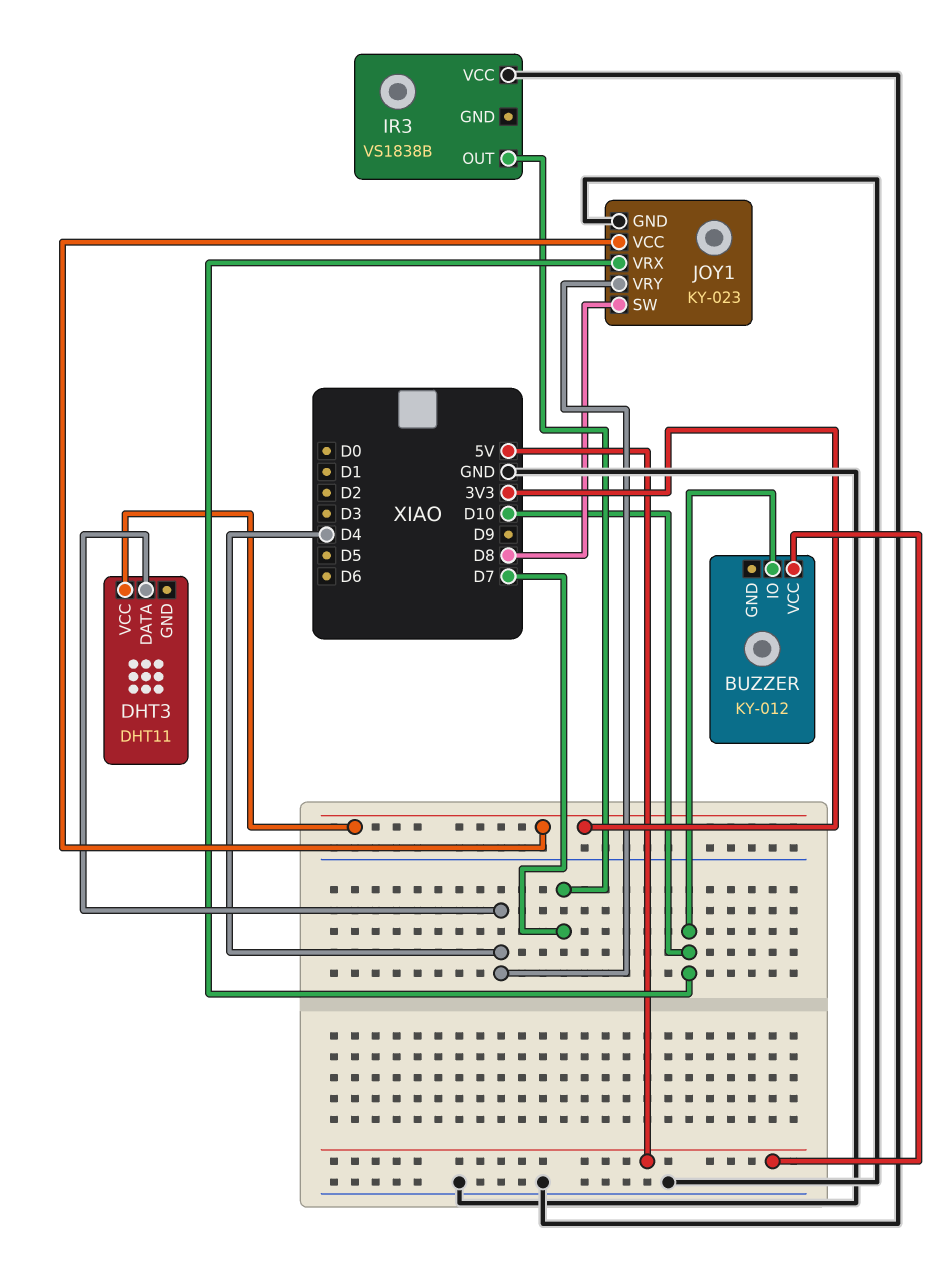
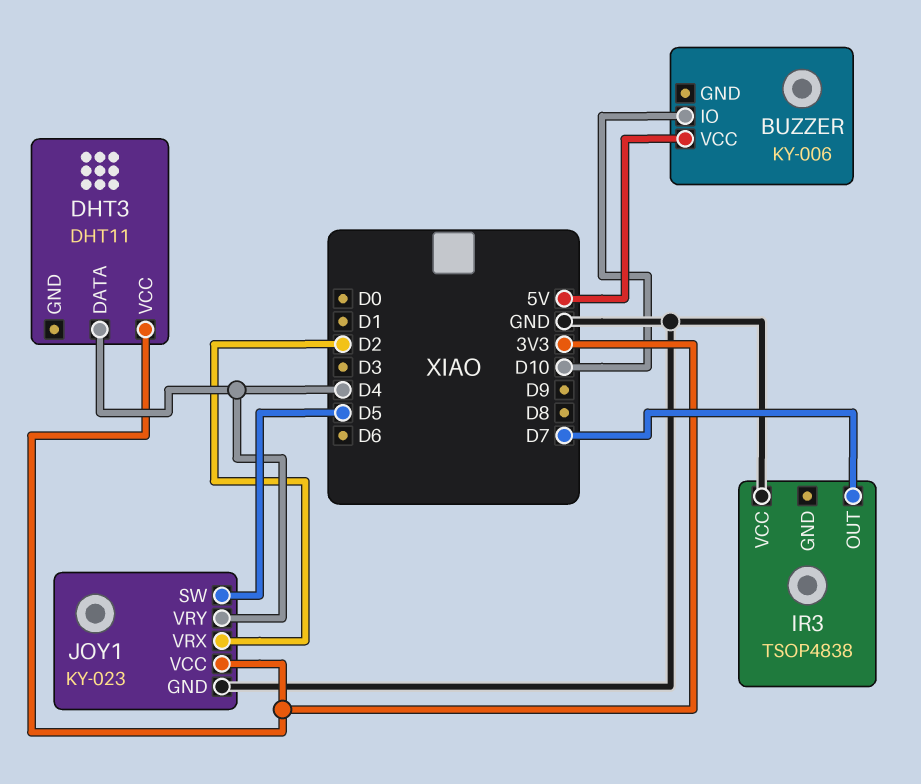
BUZZER: KY-012 -> KY-006
IR3: VS1838B -> TSOP4838
JOY1 pin SW: D8 -> D5
JOY1 pin VRX: D10 -> D2

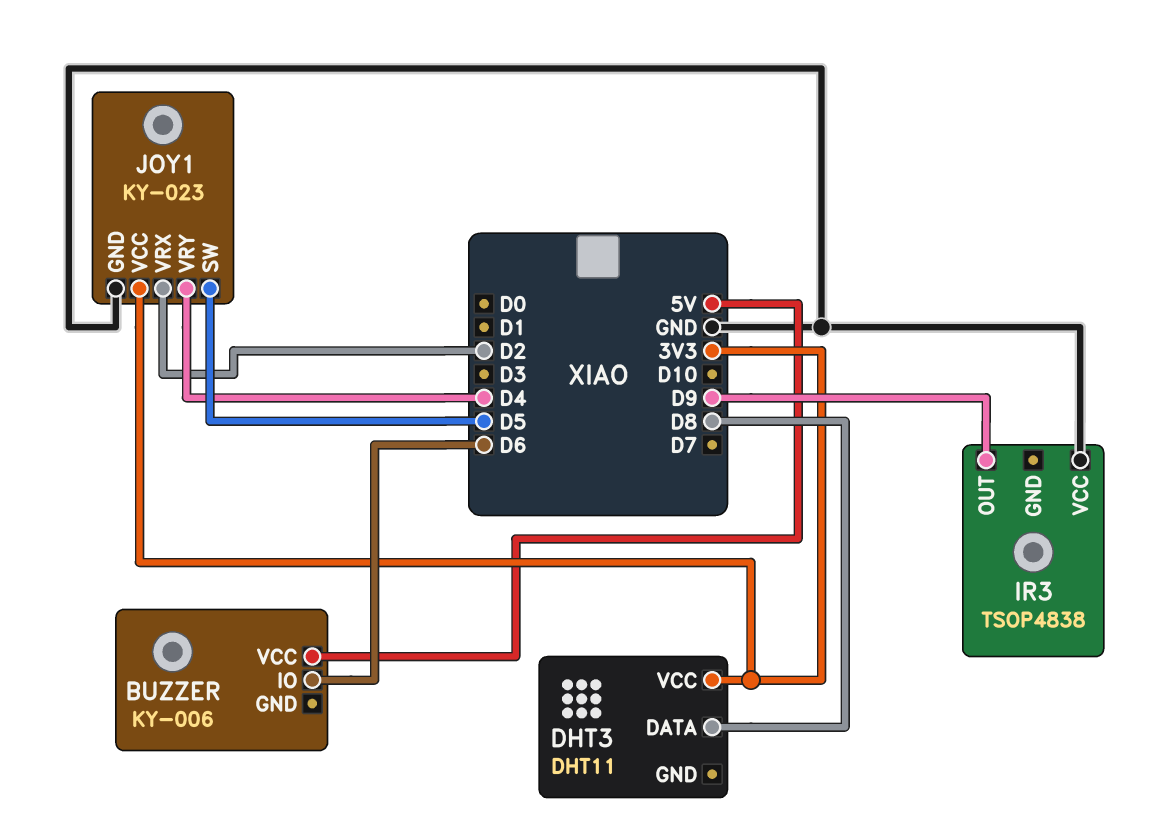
BUZZER pin IO: D10 -> D6
DHT3 pin DATA: D4 -> D8
IR3 pin OUT: D7 -> D9

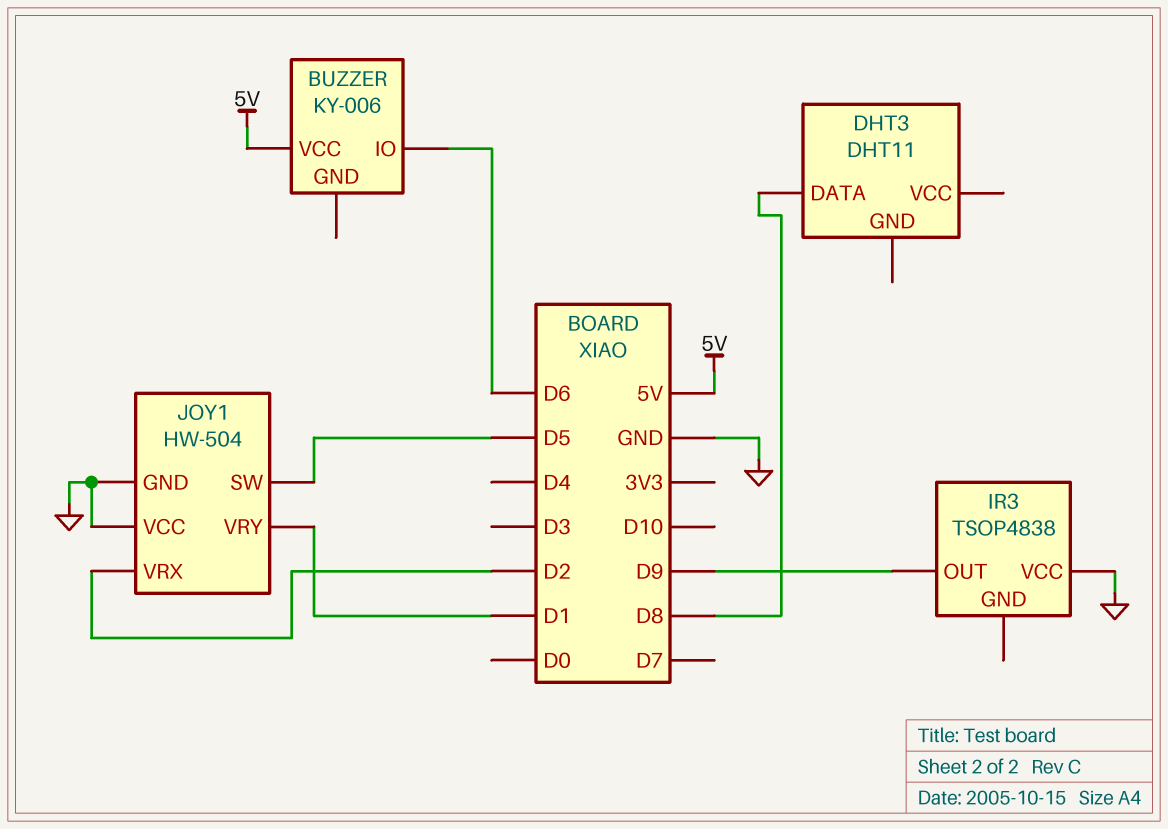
DHT3 pin VCC: 3V3 -> none
JOY1: KY-023 -> HW-504
JOY1 pin VCC: 3V3 -> GND
JOY1 pin VRY: D4 -> D1

